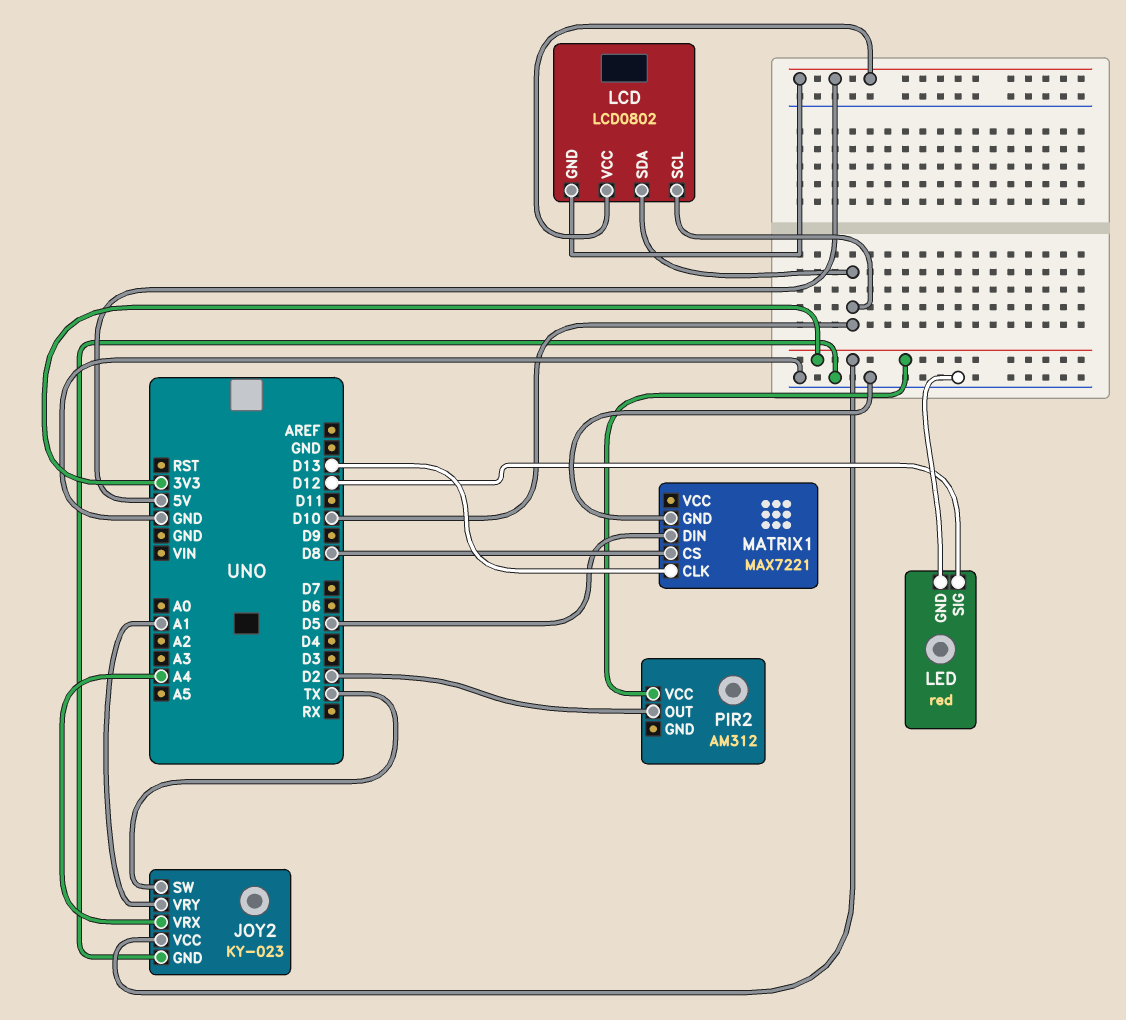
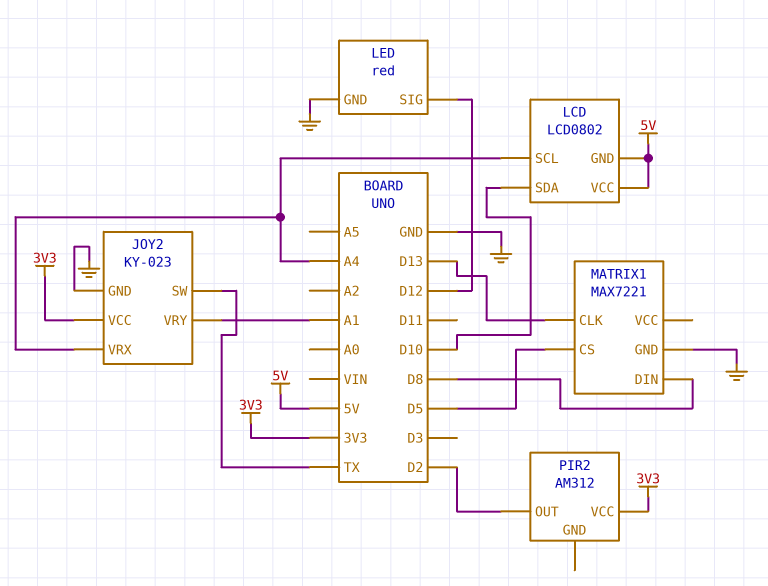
LCD pin SCL: D10 -> A4
MATRIX1 pin CS: D8 -> D5
MATRIX1 pin DIN: D5 -> D8

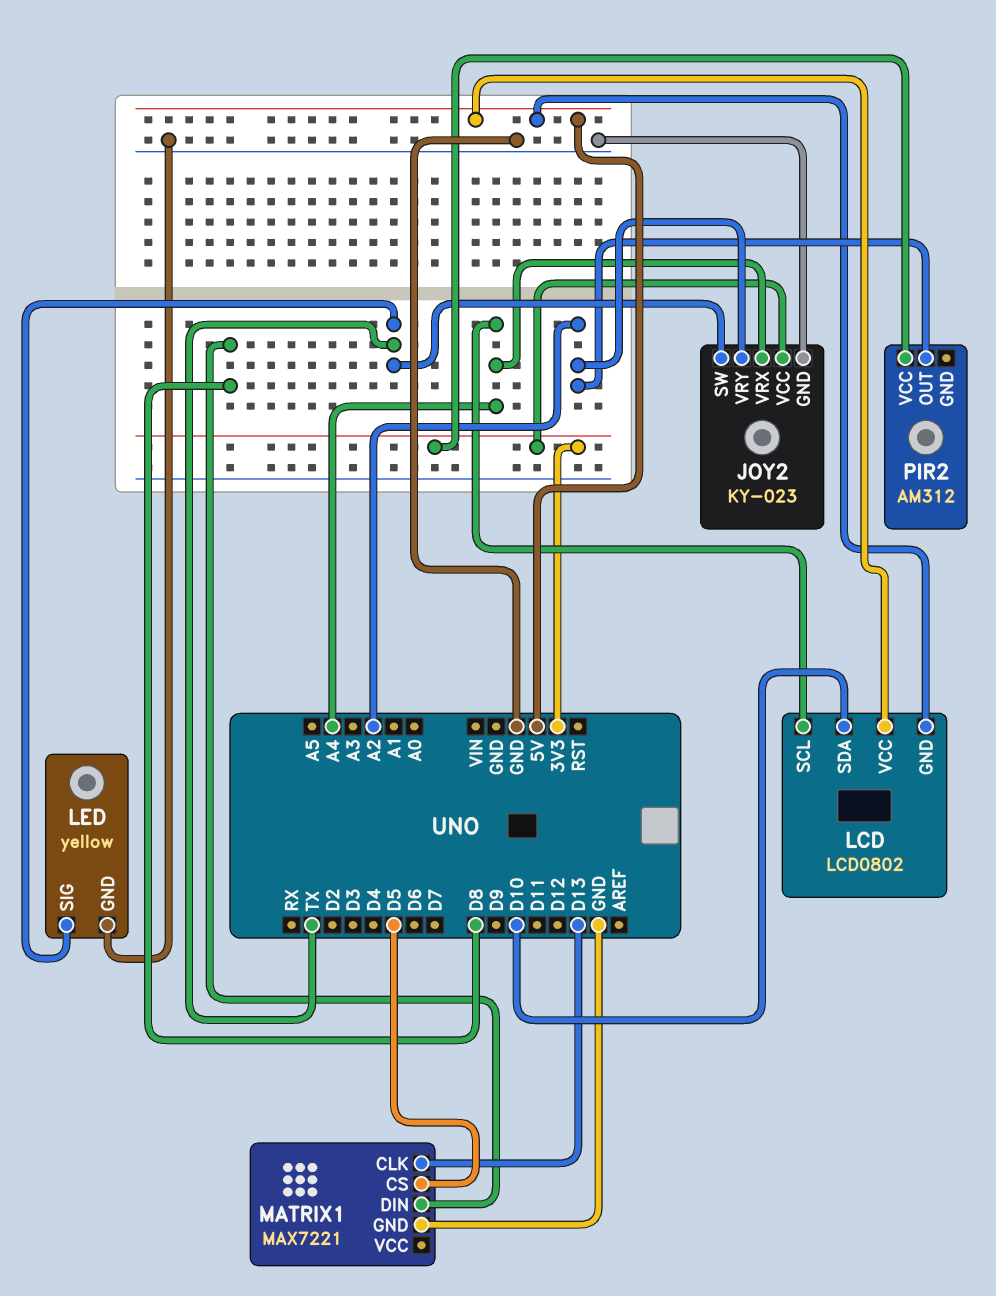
JOY2 pin VRY: A1 -> A2
LED: red -> yellow
LED pin SIG: D12 -> TX
PIR2 pin OUT: D2 -> A2

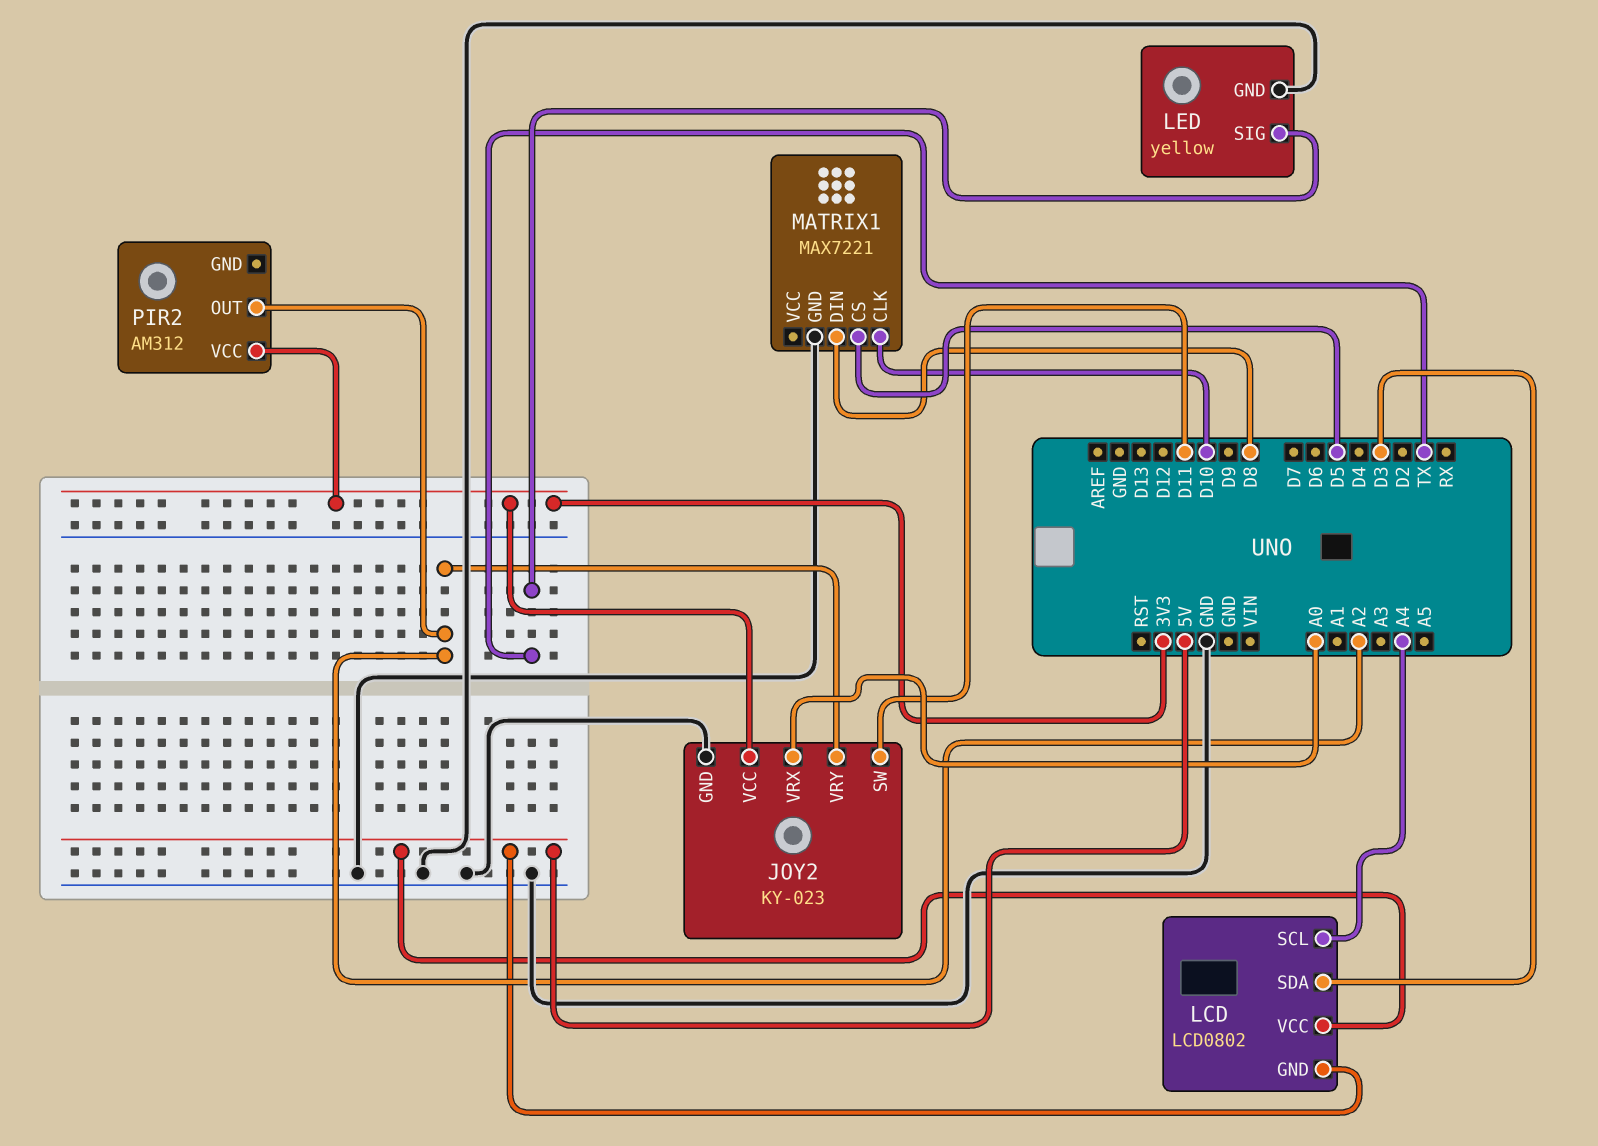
JOY2 pin SW: TX -> D11
JOY2 pin VRX: A4 -> A0
LCD pin SDA: D10 -> D3
MATRIX1 pin CLK: D13 -> D10

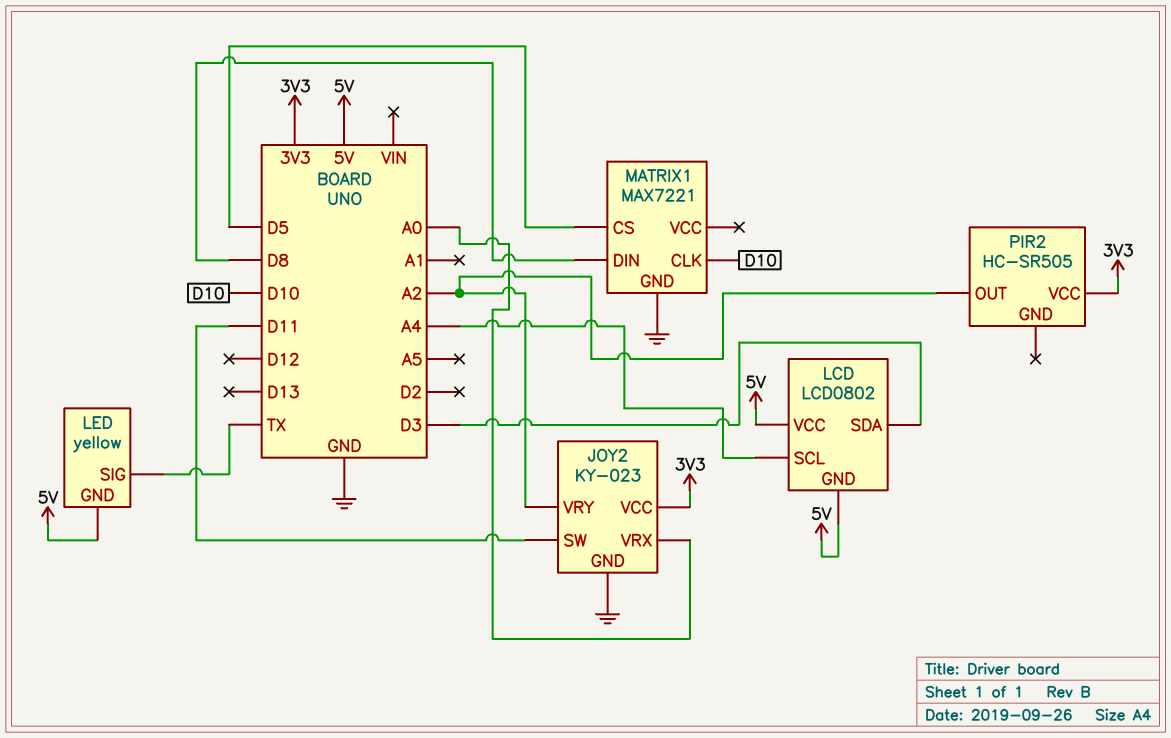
LED pin GND: GND -> 5V
PIR2: AM312 -> HC-SR505

